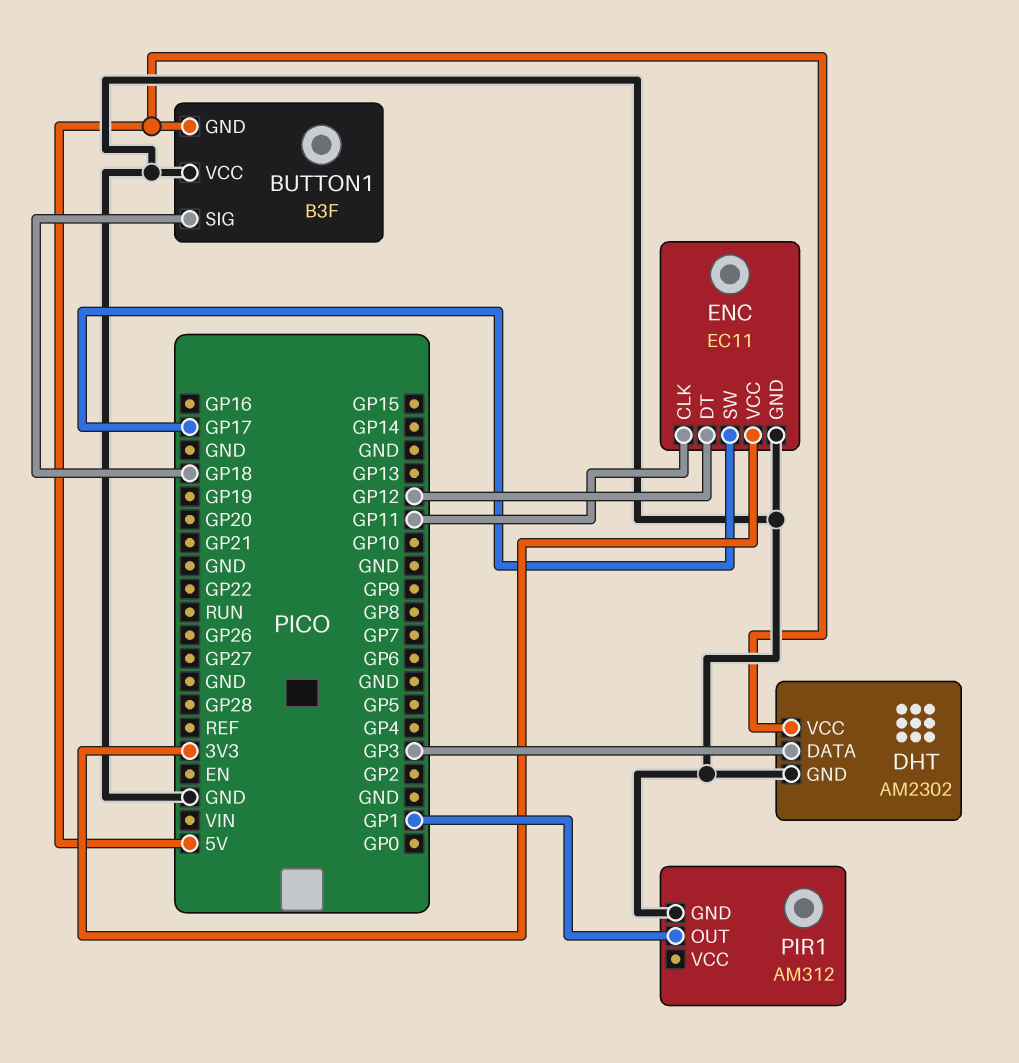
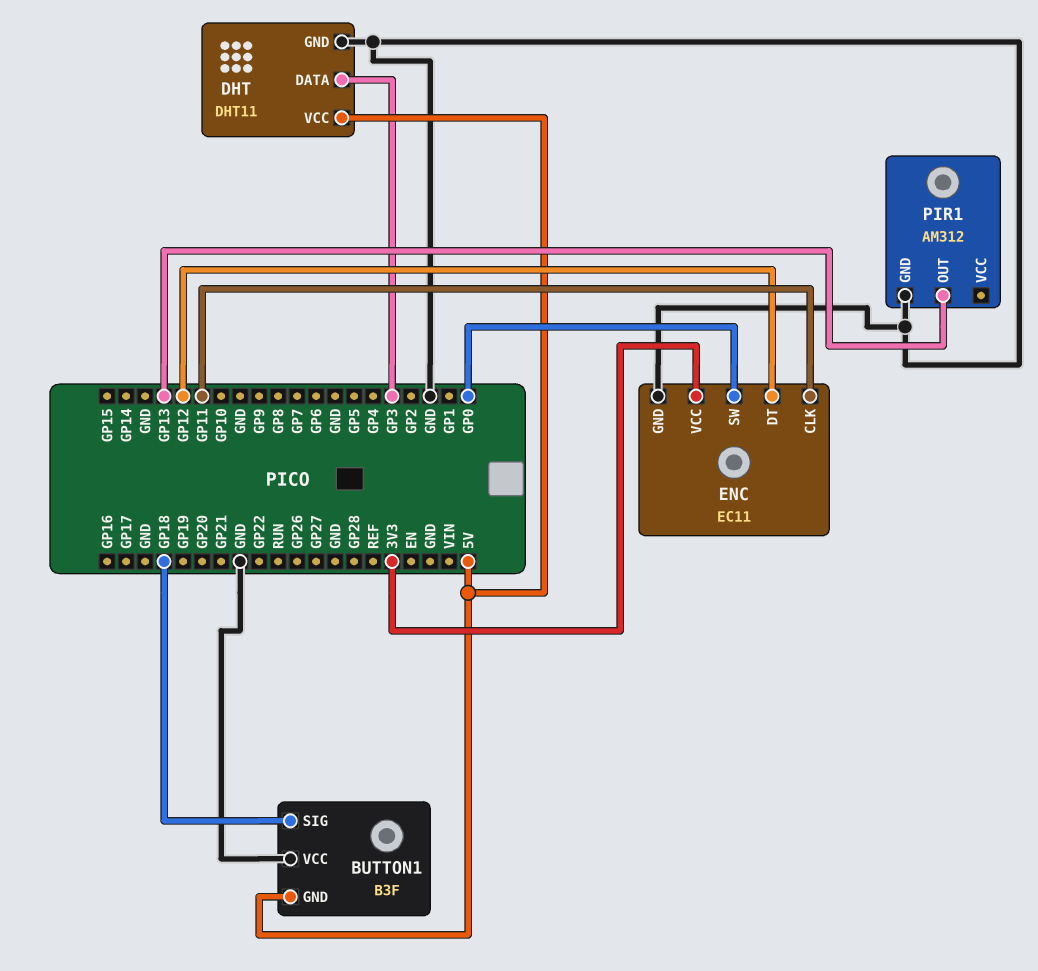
DHT: AM2302 -> DHT11
ENC pin SW: GP17 -> GP0
PIR1 pin OUT: GP1 -> GP13

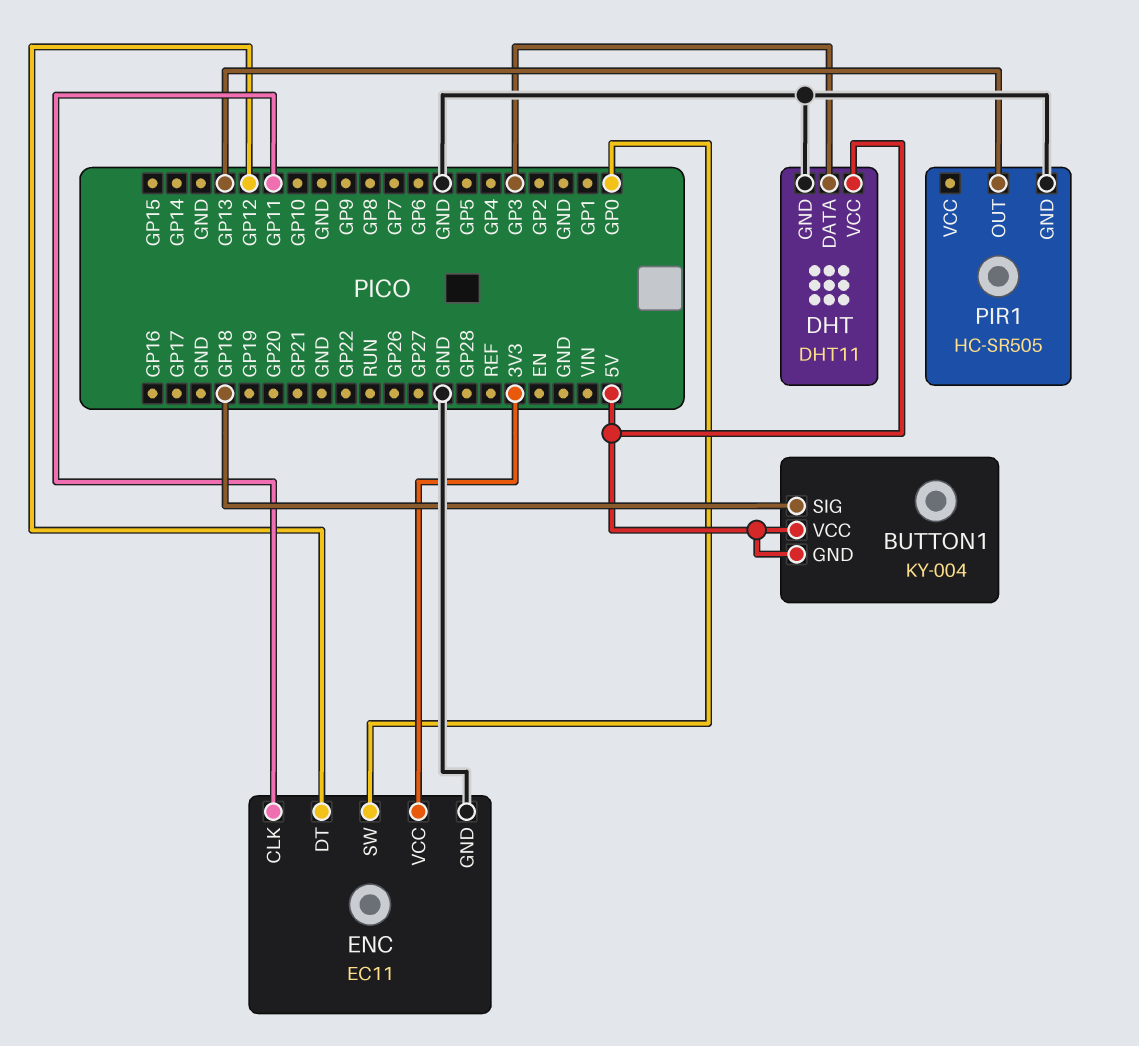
BUTTON1: B3F -> KY-004
BUTTON1 pin VCC: GND -> 5V
PIR1: AM312 -> HC-SR505

